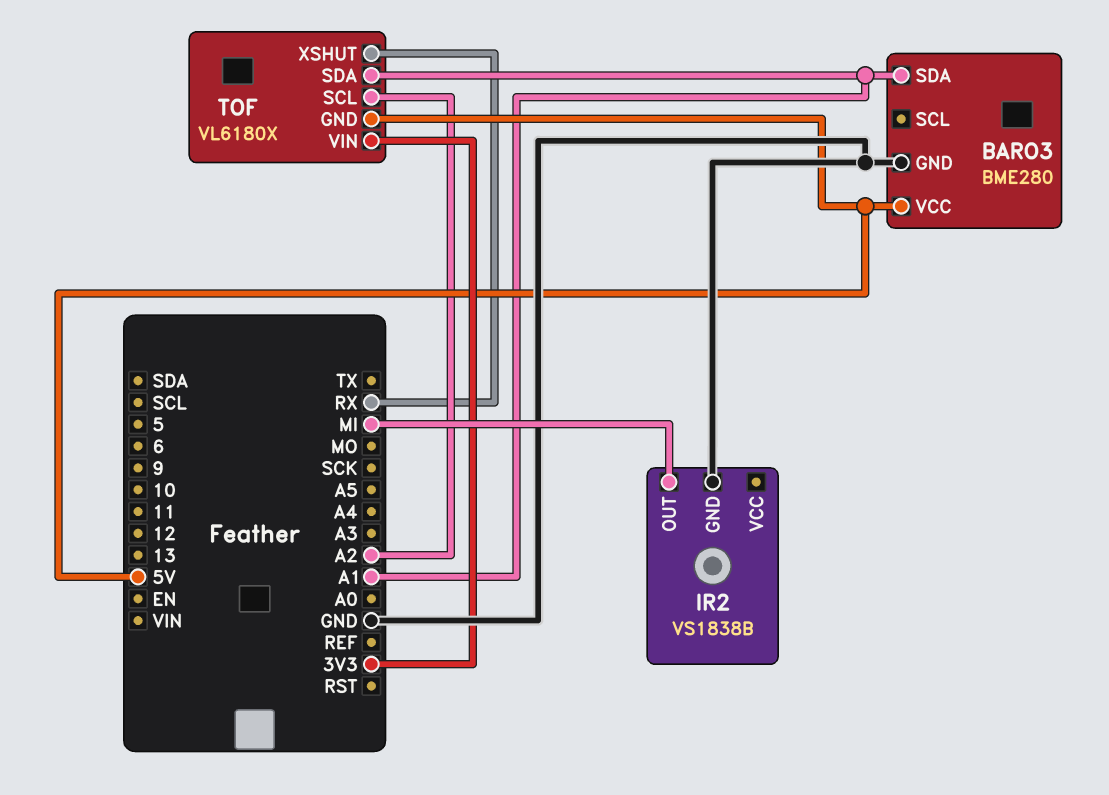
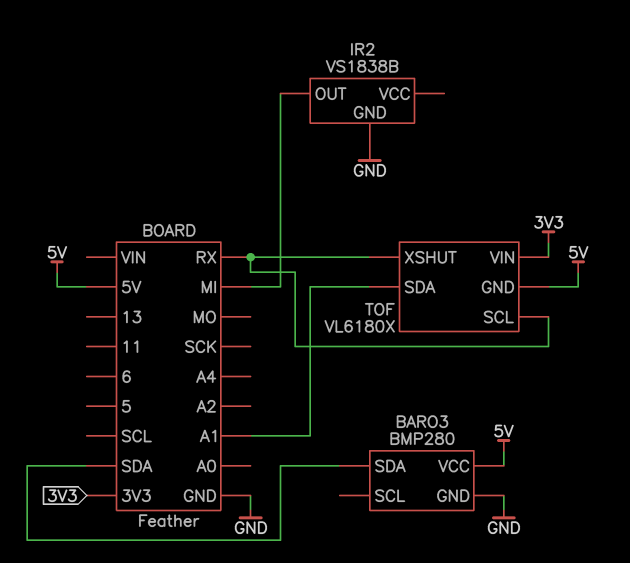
BARO3: BME280 -> BMP280
BARO3 pin SDA: A1 -> SDA
TOF pin SCL: A2 -> RX

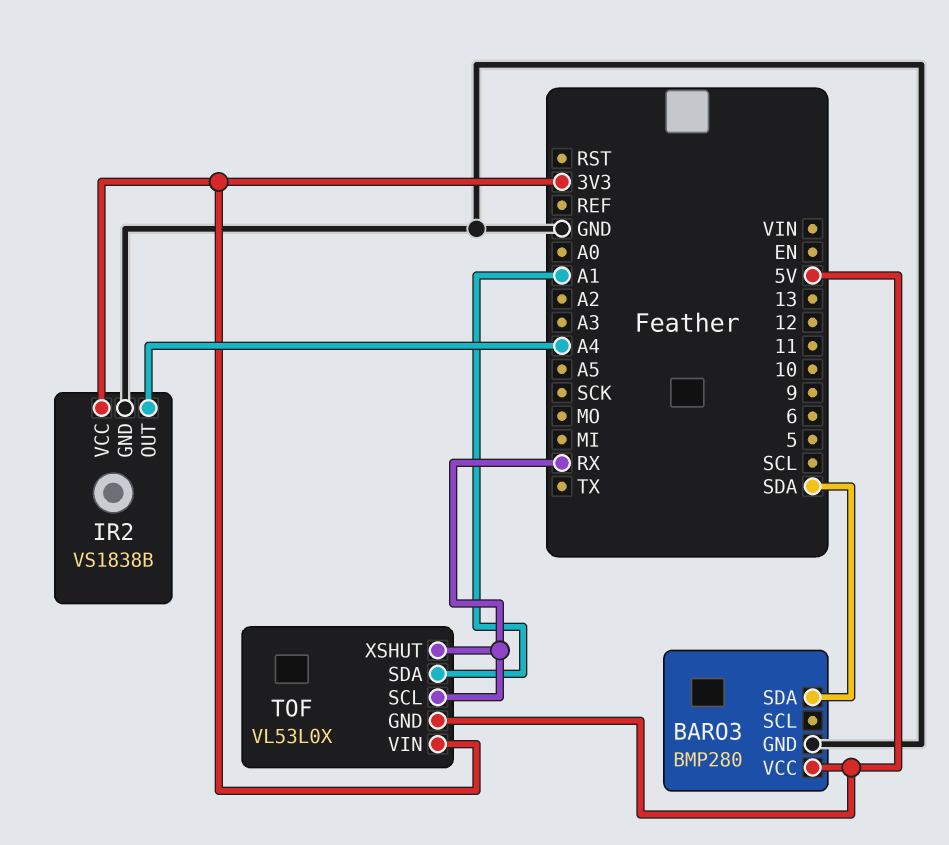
IR2 pin OUT: MI -> A4
IR2 pin VCC: none -> 3V3
TOF: VL6180X -> VL53L0X

